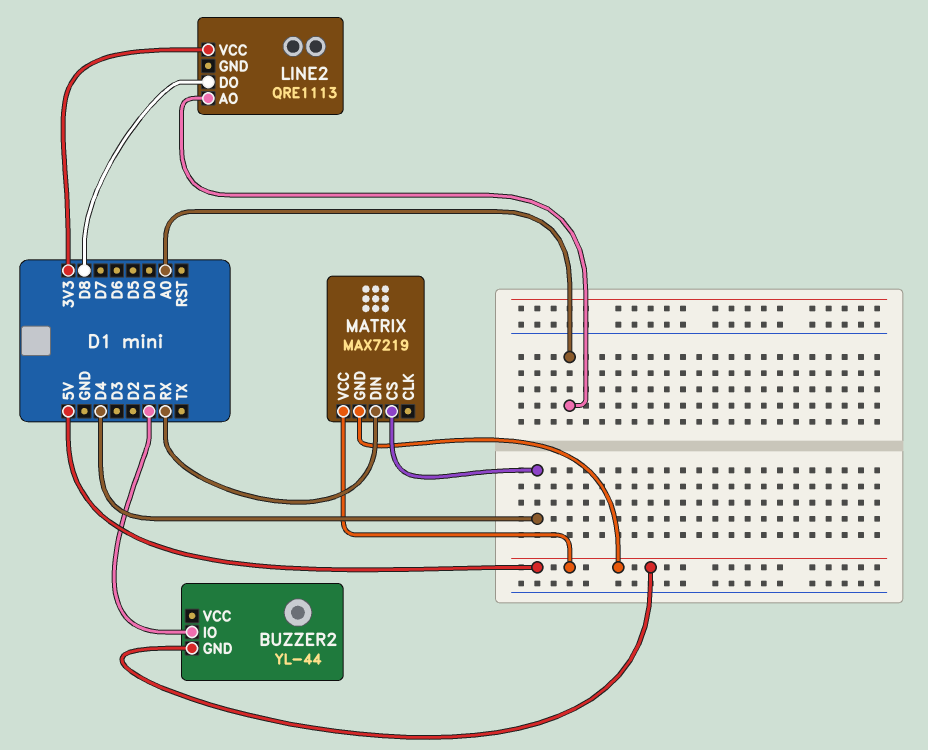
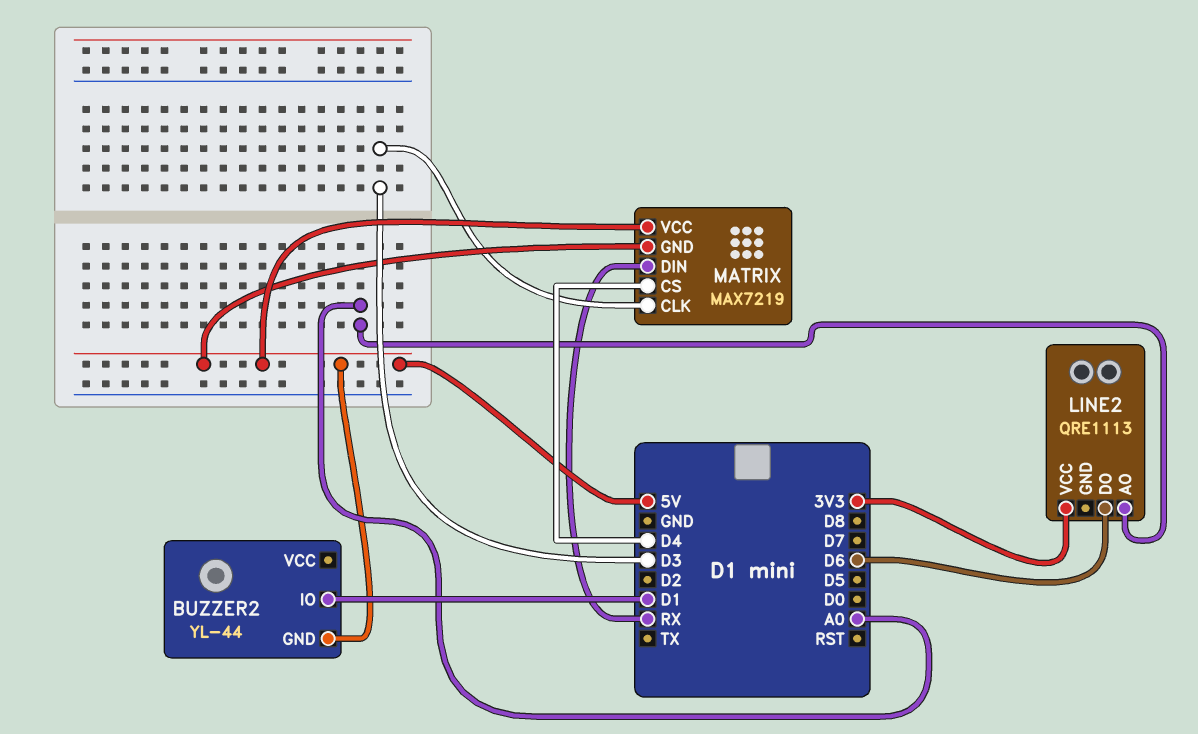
LINE2 pin DO: D8 -> D6
MATRIX pin CLK: none -> D3

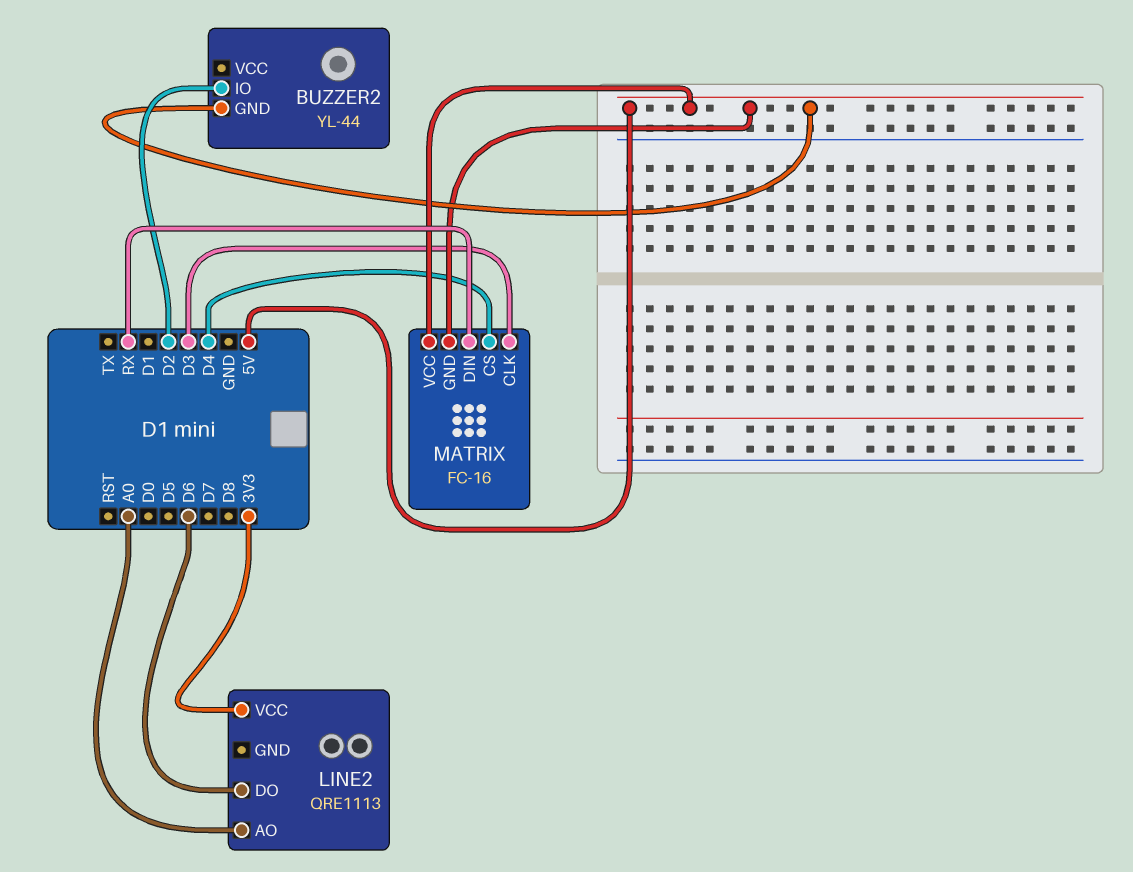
BUZZER2 pin IO: D1 -> D2
MATRIX: MAX7219 -> FC-16

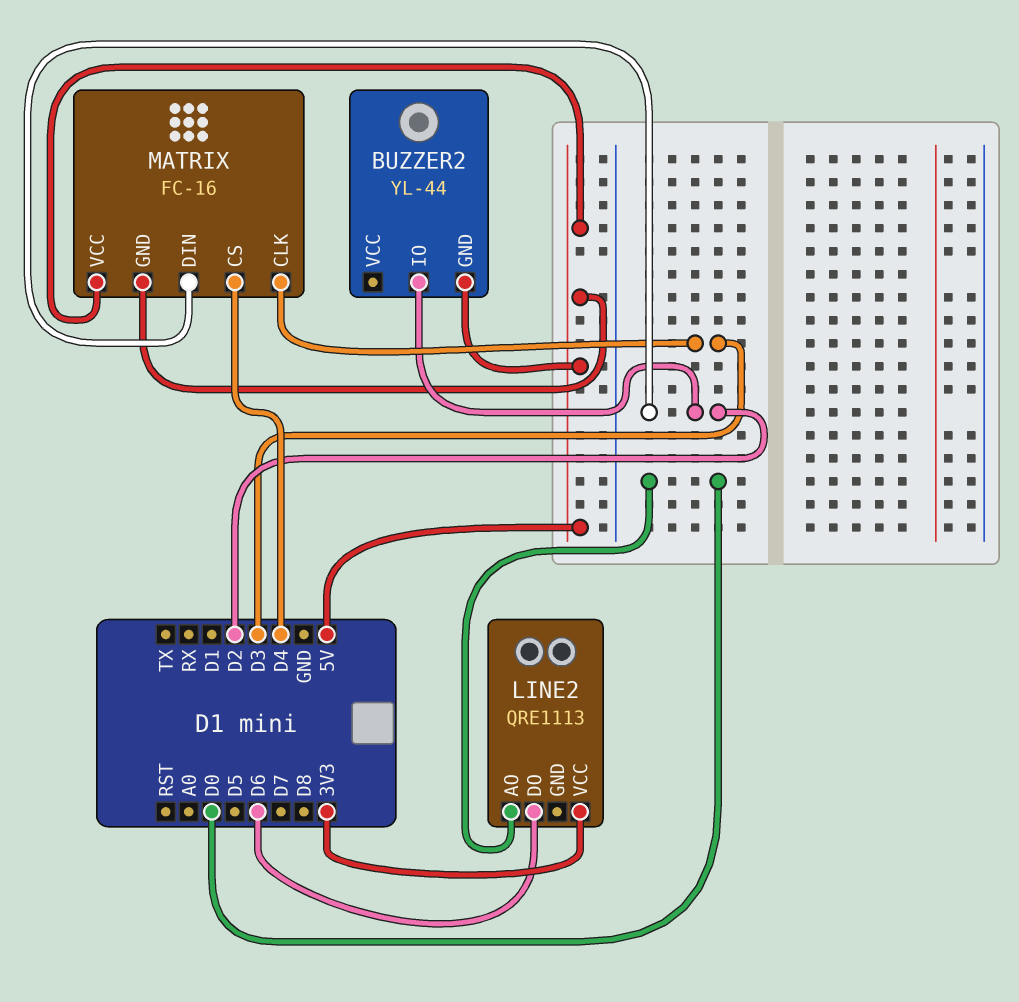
LINE2 pin AO: A0 -> D0
MATRIX pin DIN: RX -> D2

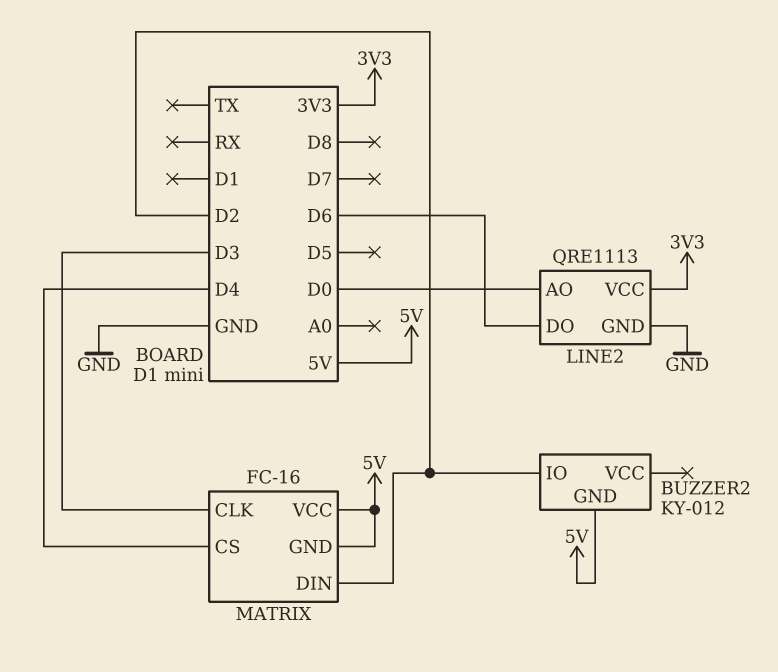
BUZZER2: YL-44 -> KY-012
LINE2 pin GND: none -> GND

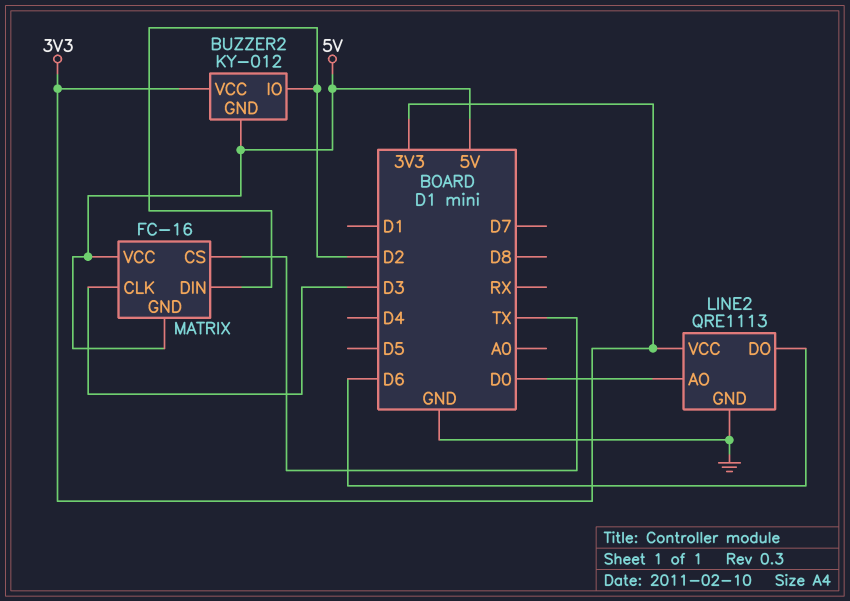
BUZZER2 pin VCC: none -> 3V3
MATRIX pin CS: D4 -> TX

